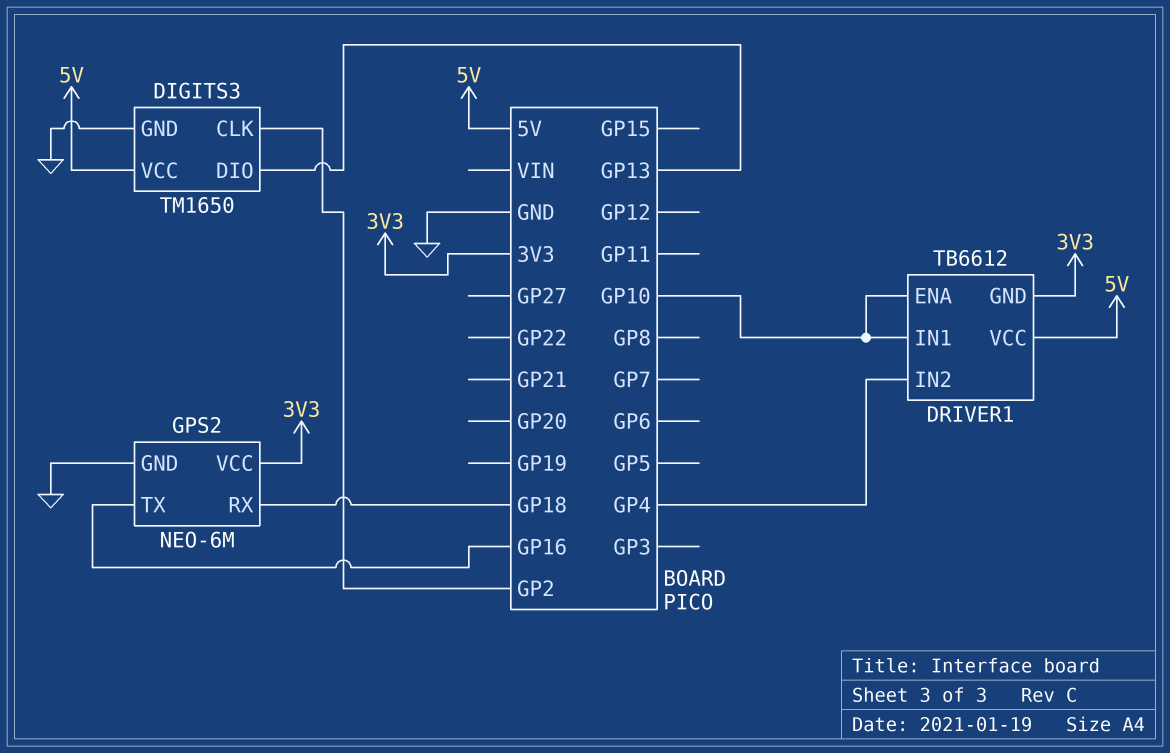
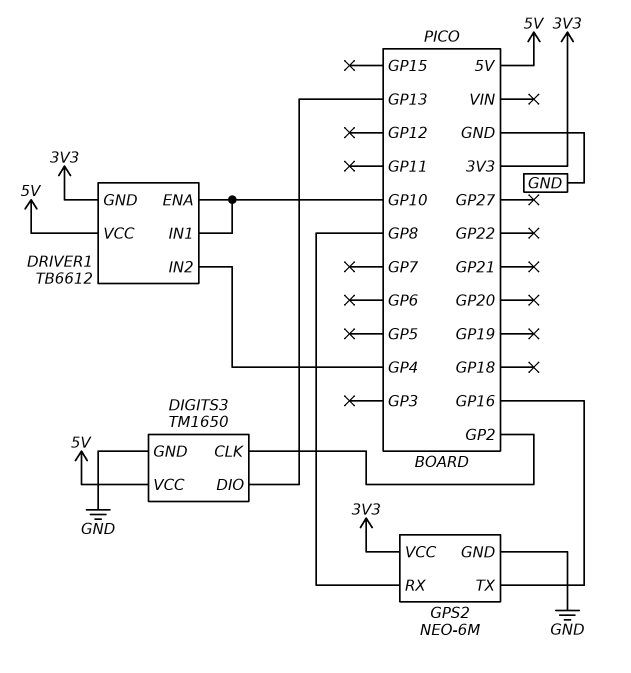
GPS2 pin RX: GP18 -> GP8

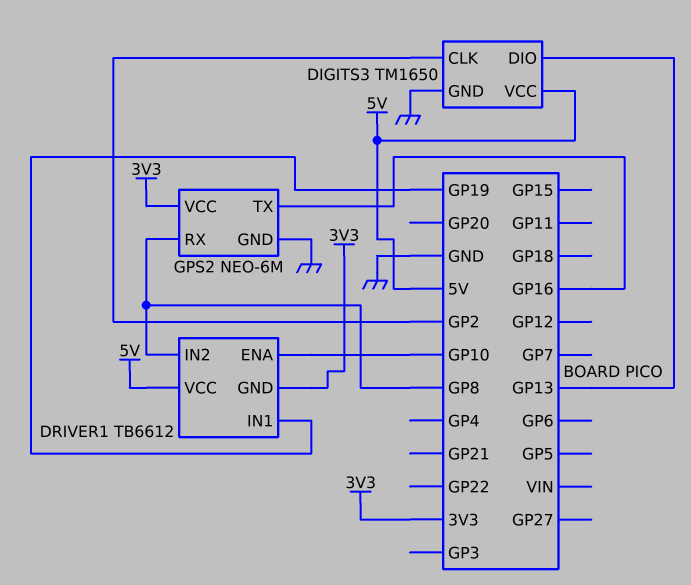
DRIVER1 pin IN1: GP10 -> GP19
DRIVER1 pin IN2: GP4 -> GP8

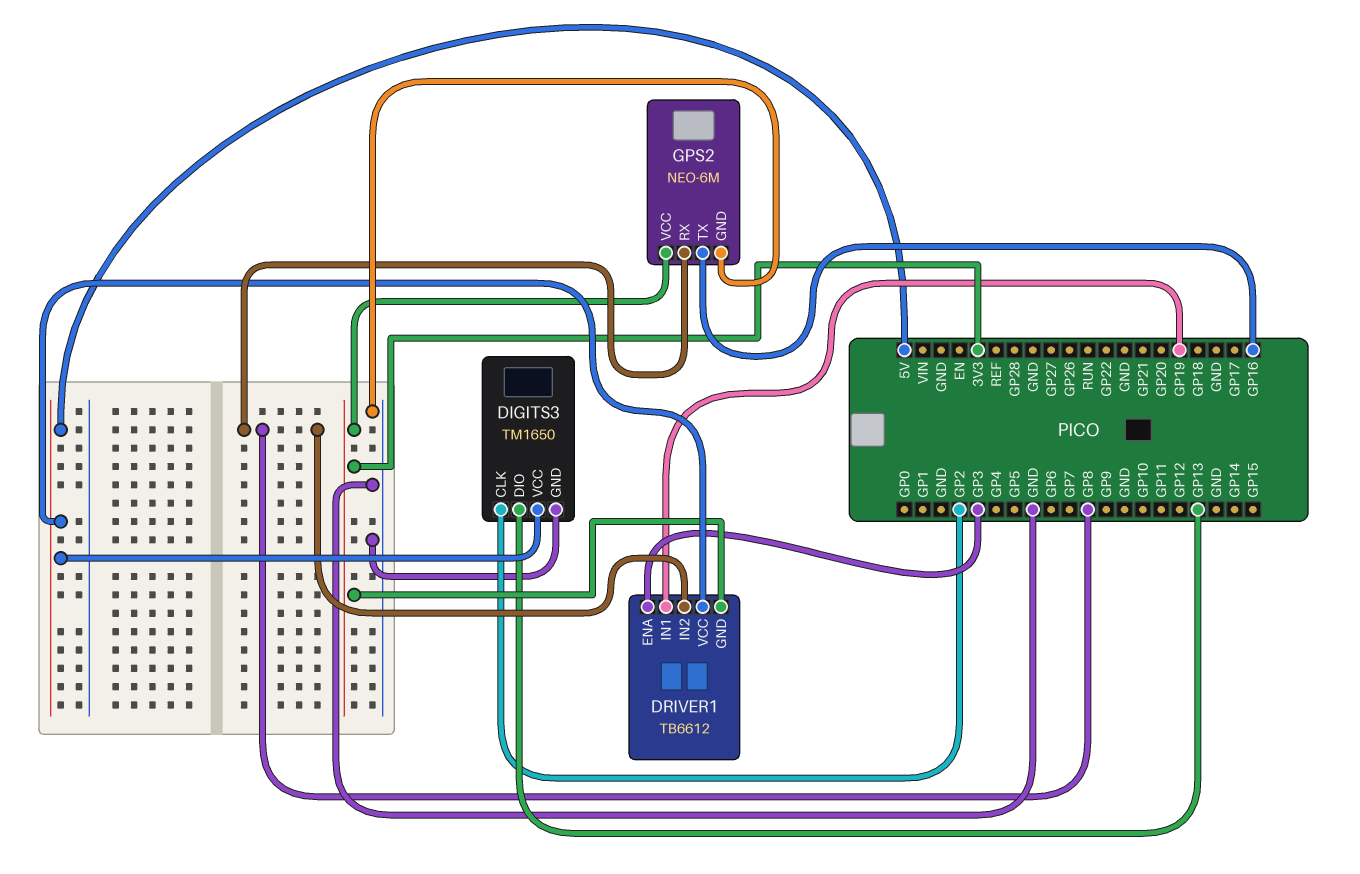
DRIVER1 pin ENA: GP10 -> GP3

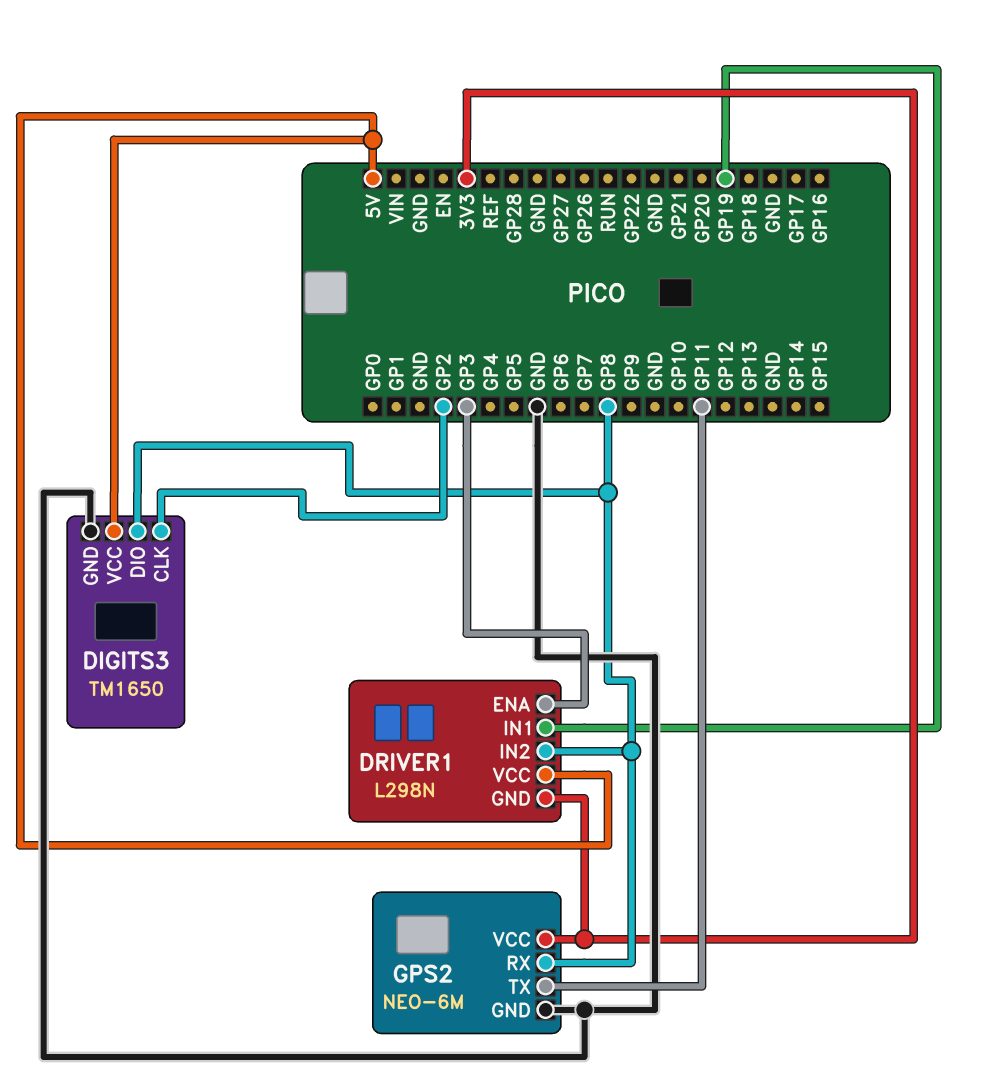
DIGITS3 pin DIO: GP13 -> GP8
DRIVER1: TB6612 -> L298N
GPS2 pin TX: GP16 -> GP11

